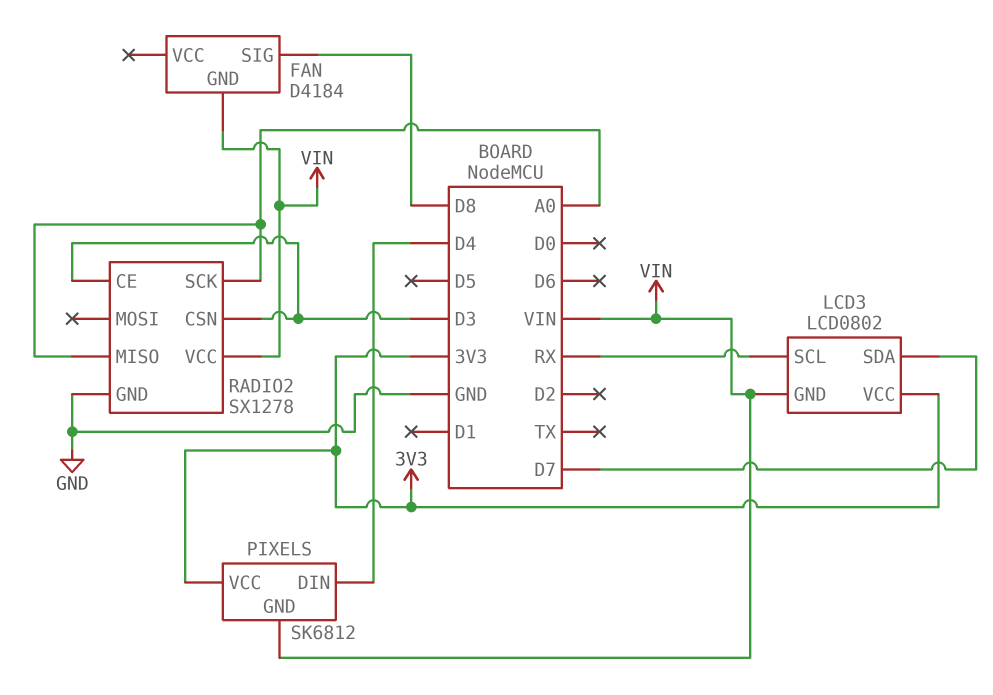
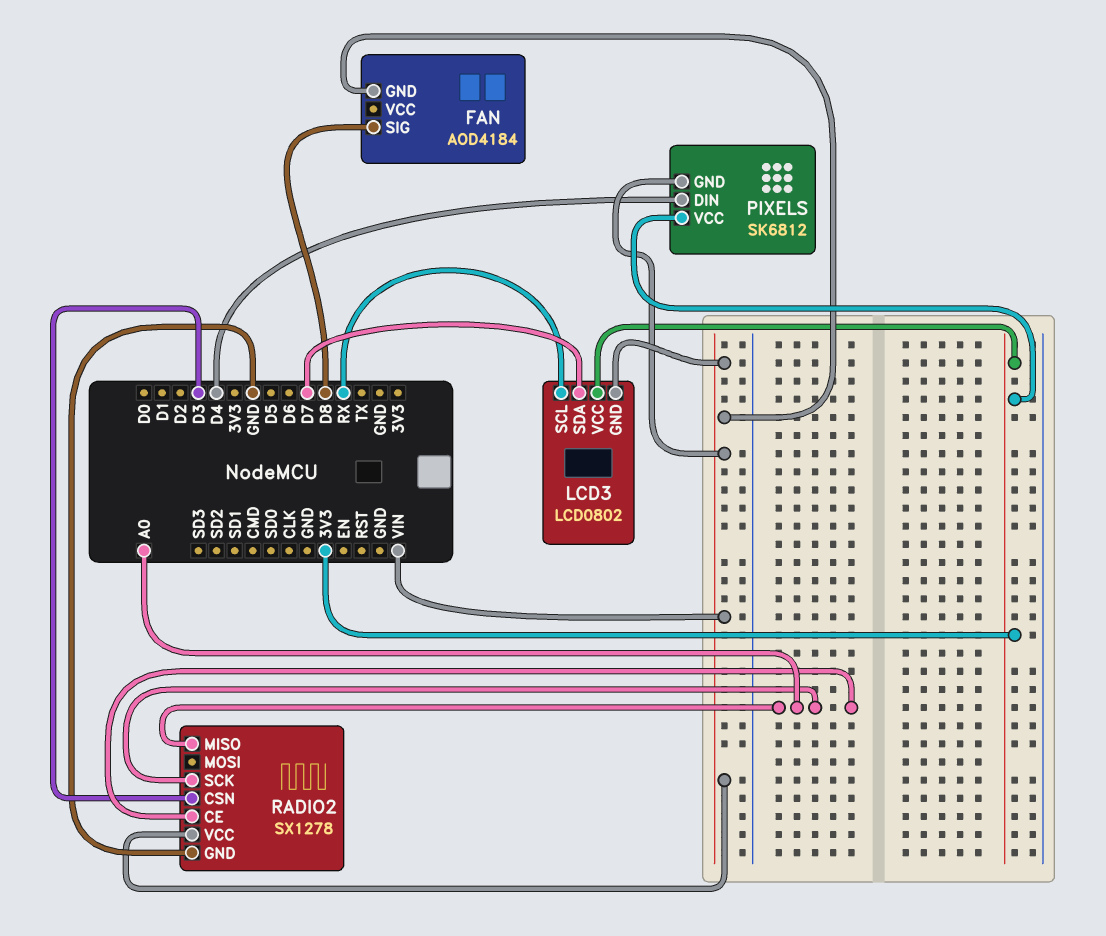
FAN: D4184 -> AOD4184
RADIO2 pin CE: D3 -> A0

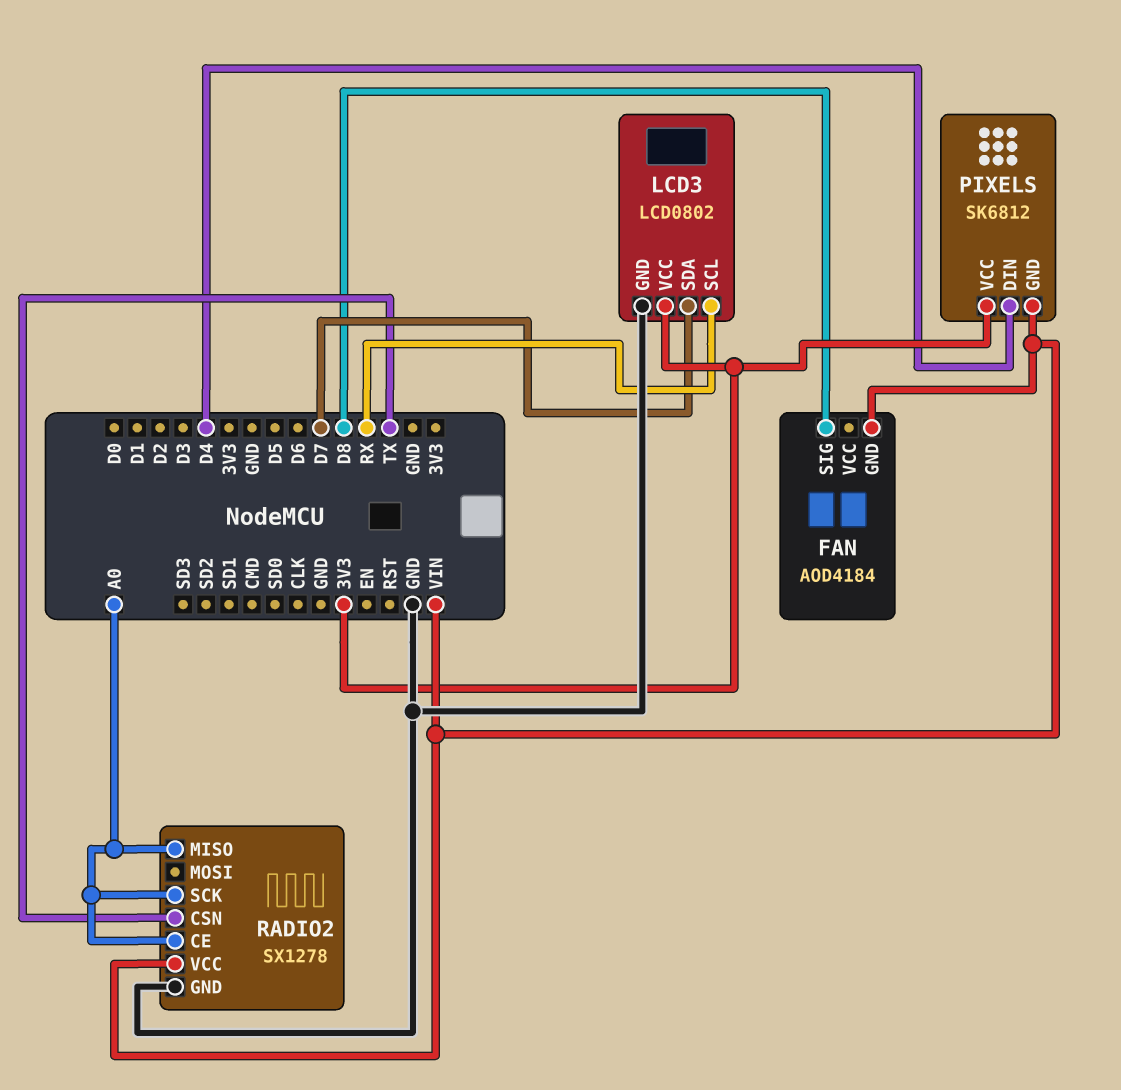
LCD3 pin GND: VIN -> GND
RADIO2 pin CSN: D3 -> TX

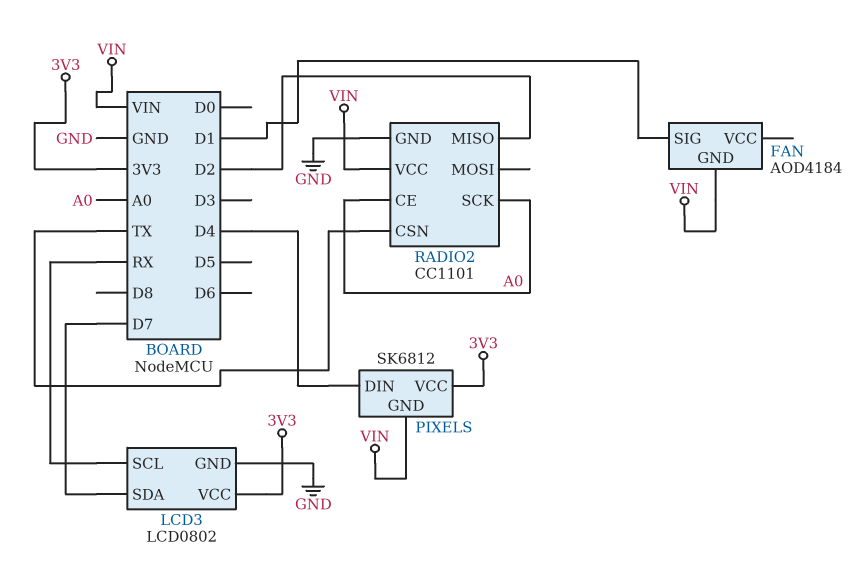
FAN pin SIG: D8 -> D1
RADIO2: SX1278 -> CC1101
RADIO2 pin MISO: A0 -> D2

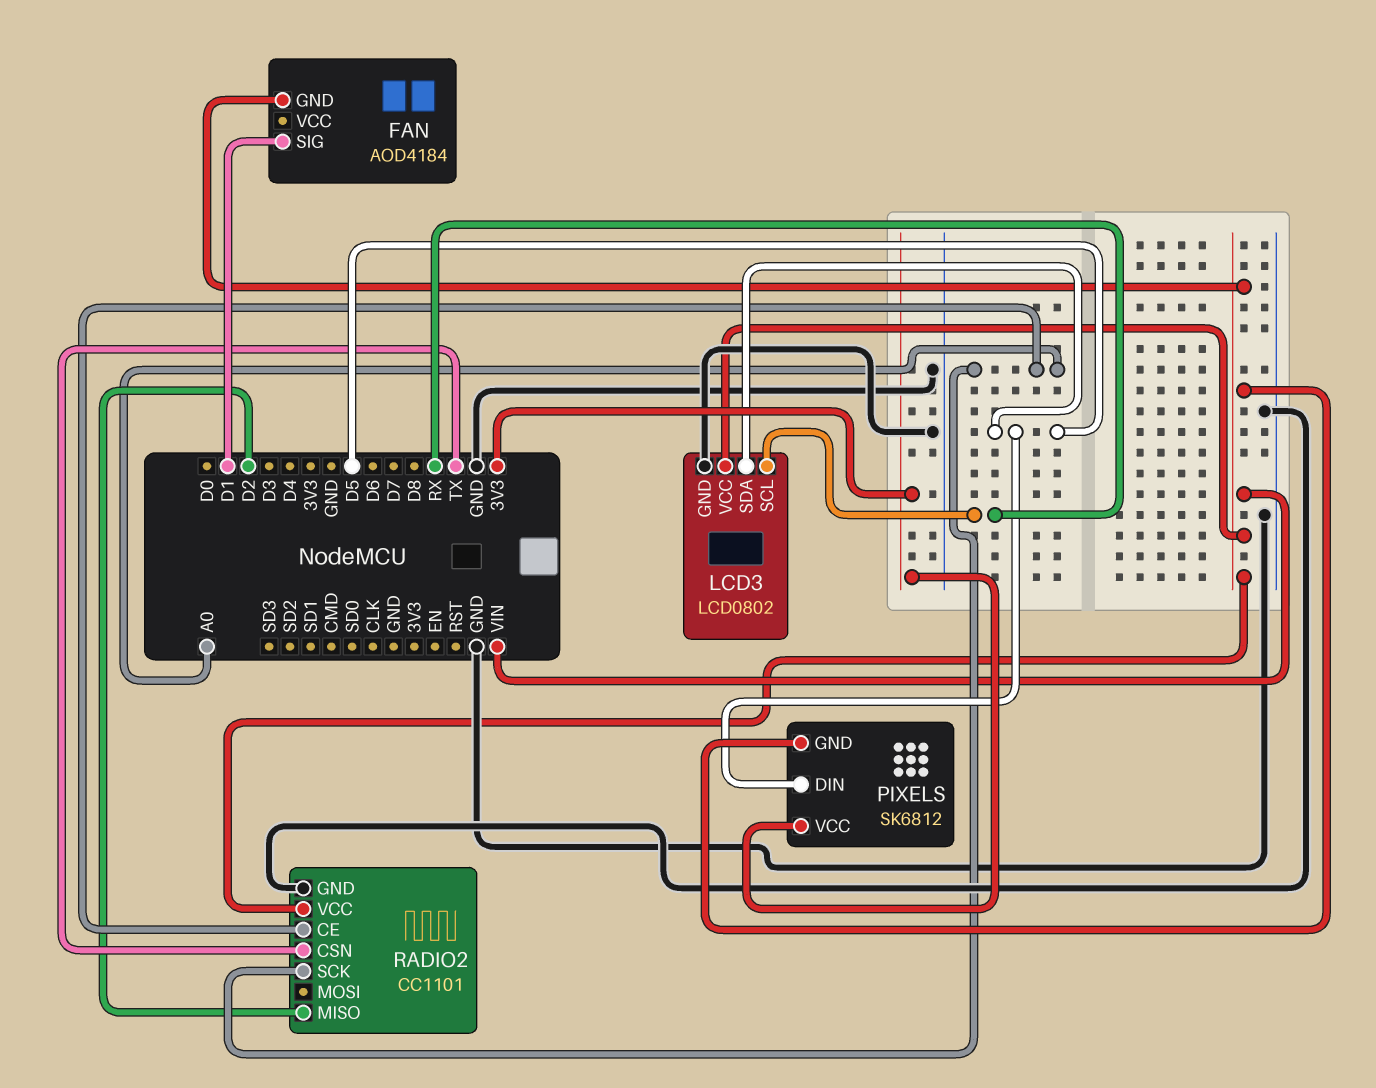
LCD3 pin SDA: D7 -> D5
LCD3 pin VCC: 3V3 -> VIN
PIXELS pin DIN: D4 -> D5

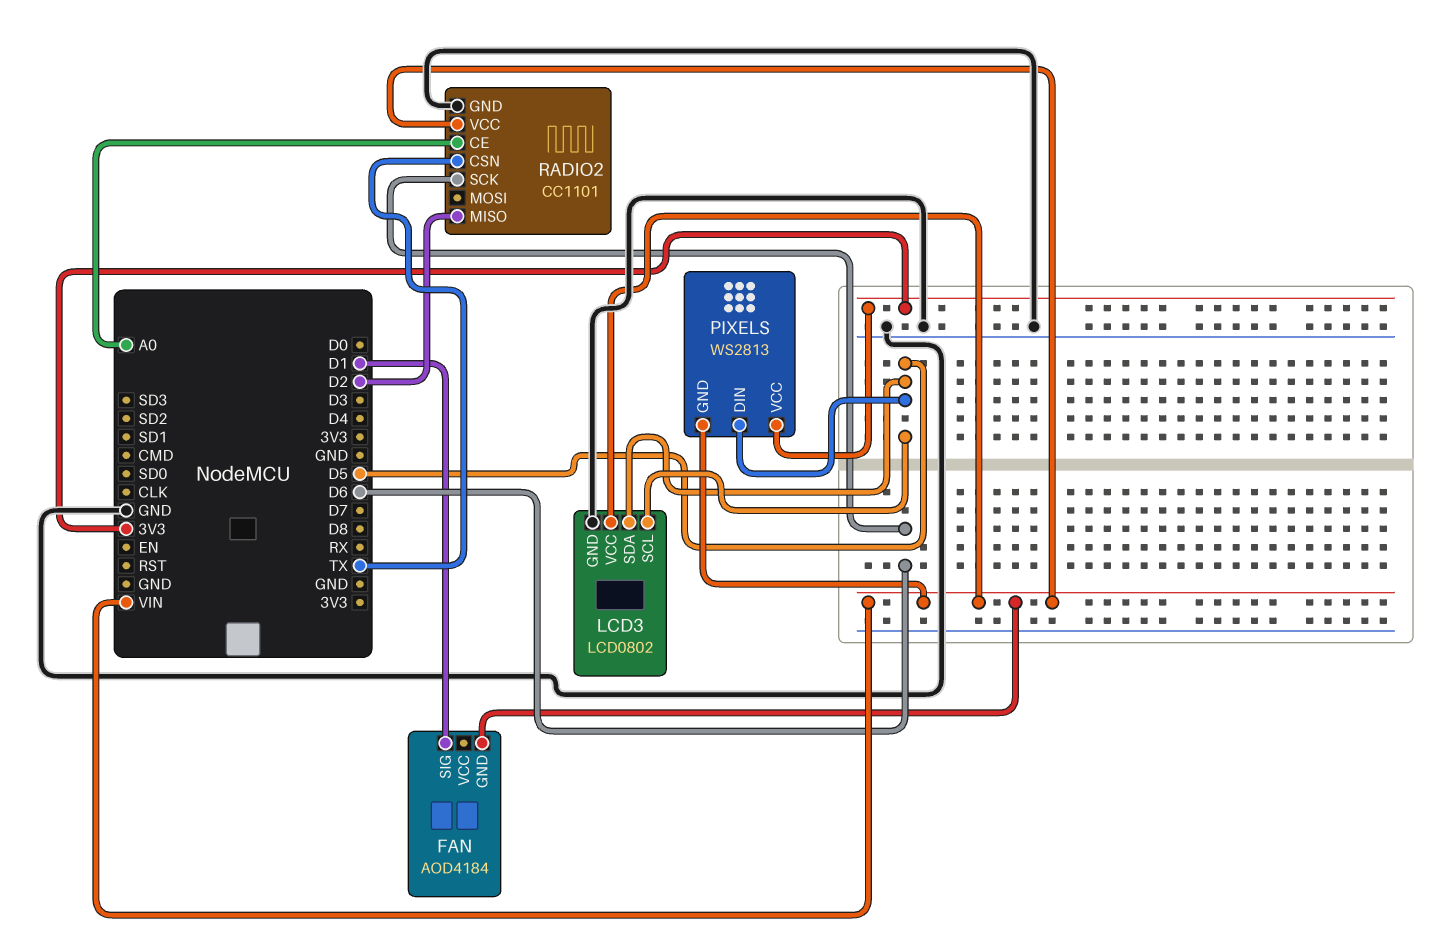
LCD3 pin SCL: RX -> D5
PIXELS: SK6812 -> WS2813
RADIO2 pin SCK: A0 -> D6

